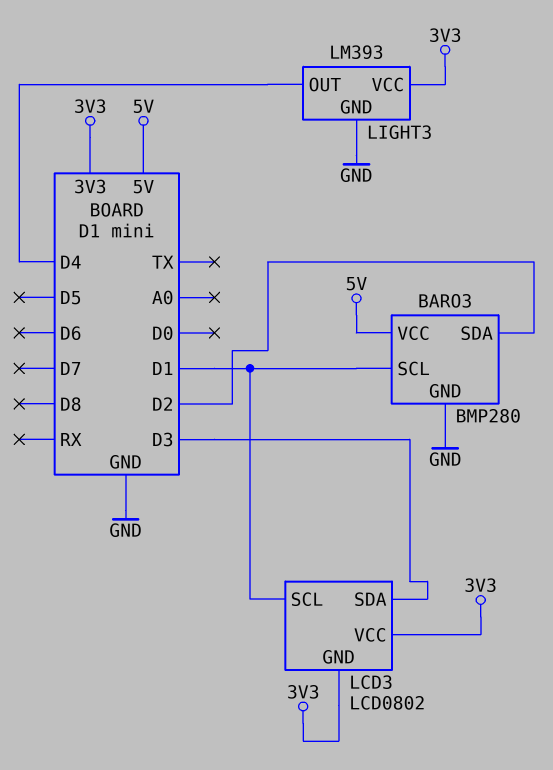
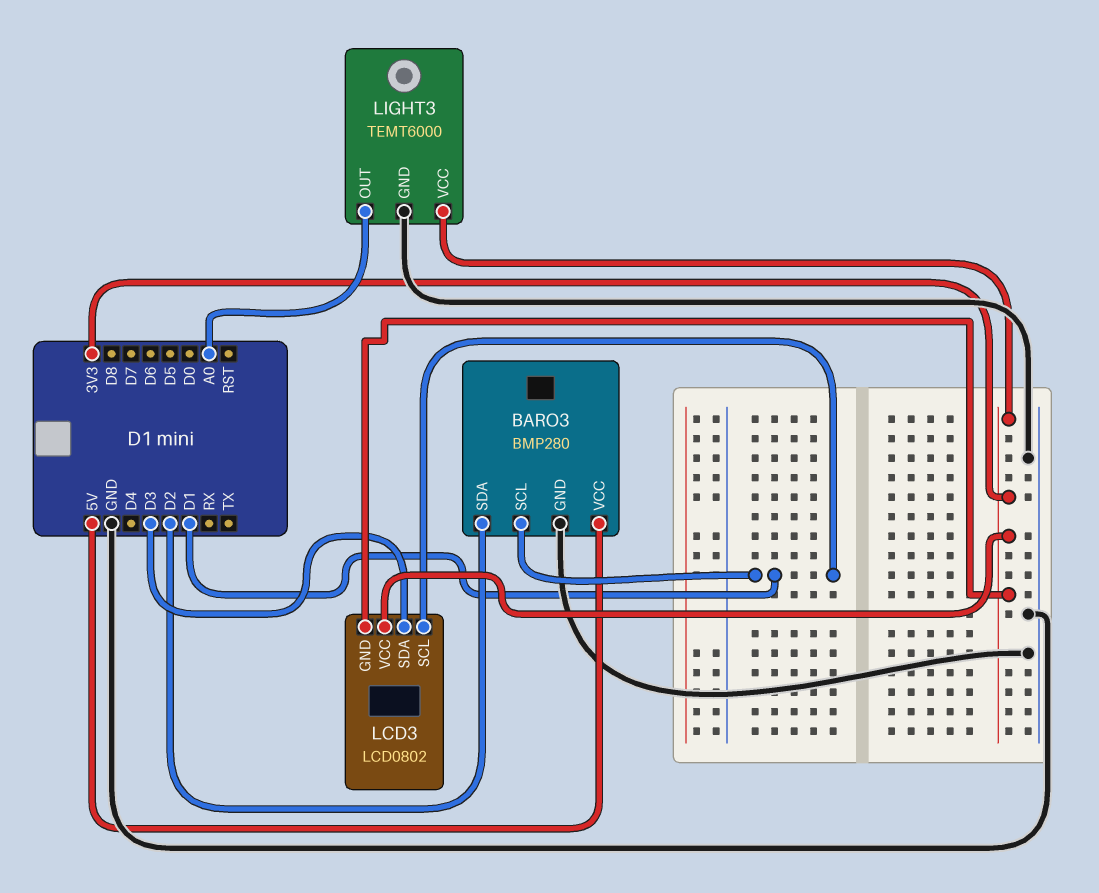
LIGHT3: LM393 -> TEMT6000
LIGHT3 pin OUT: D4 -> A0

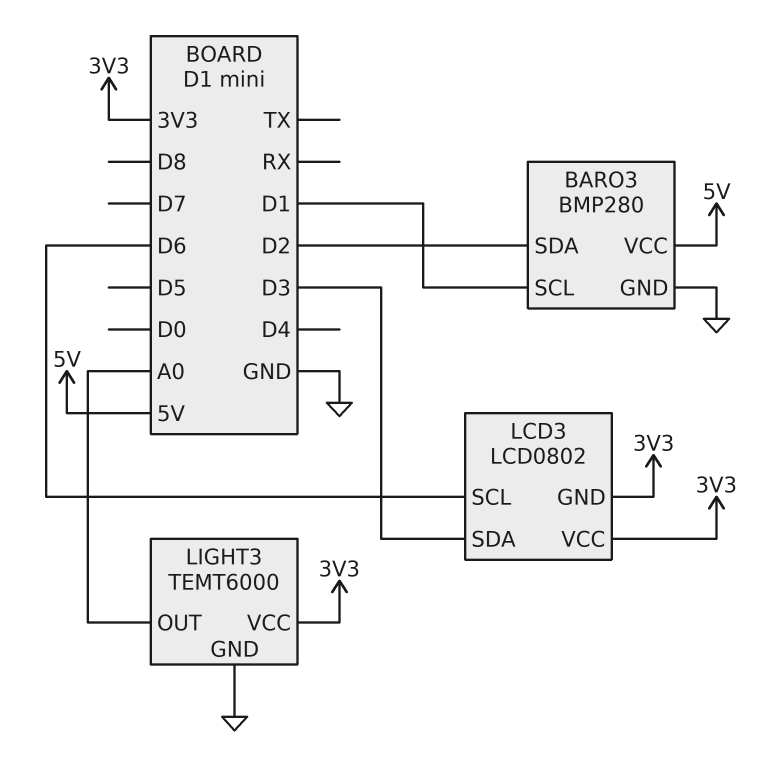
LCD3 pin SCL: D1 -> D6

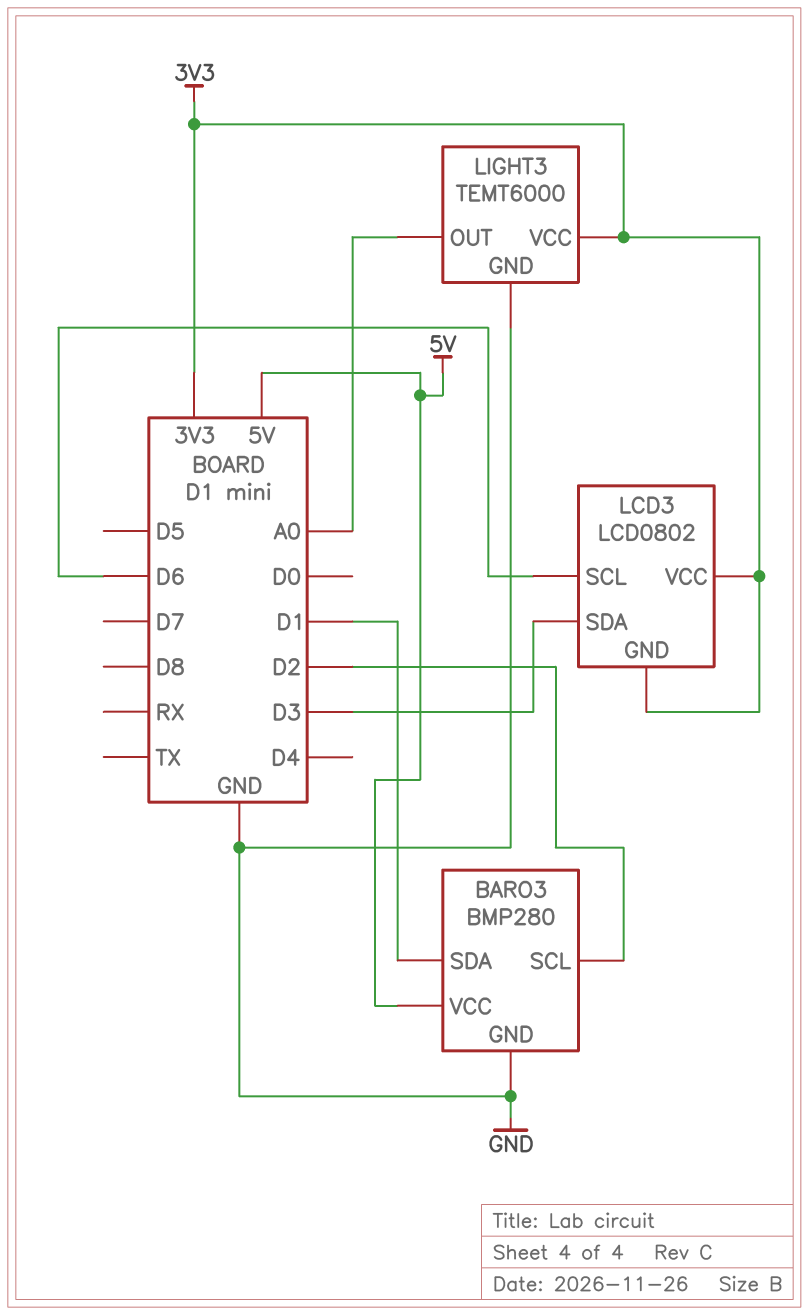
BARO3 pin SCL: D1 -> D2
BARO3 pin SDA: D2 -> D1

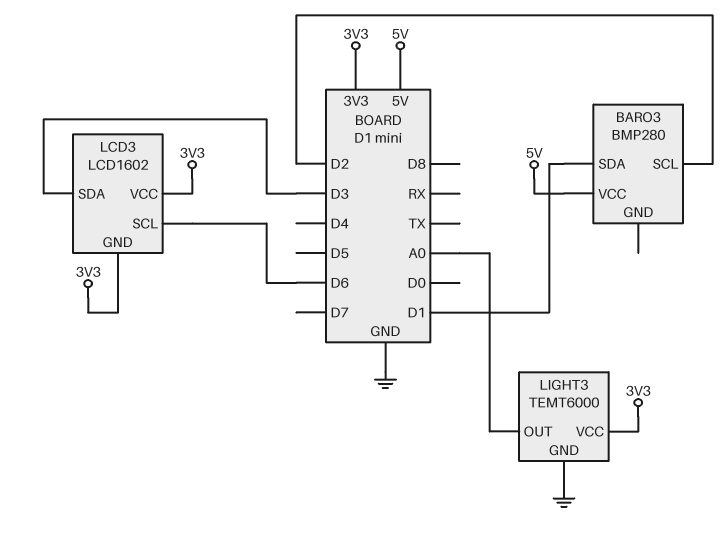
BARO3 pin GND: GND -> none
LCD3: LCD0802 -> LCD1602

